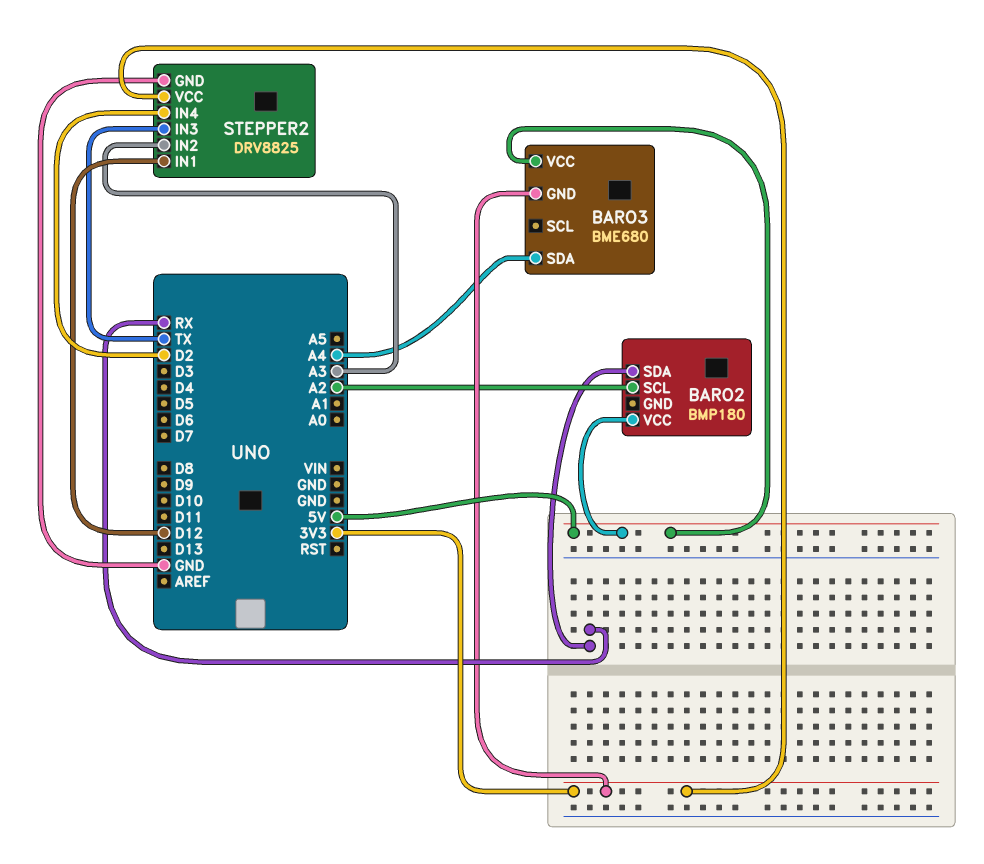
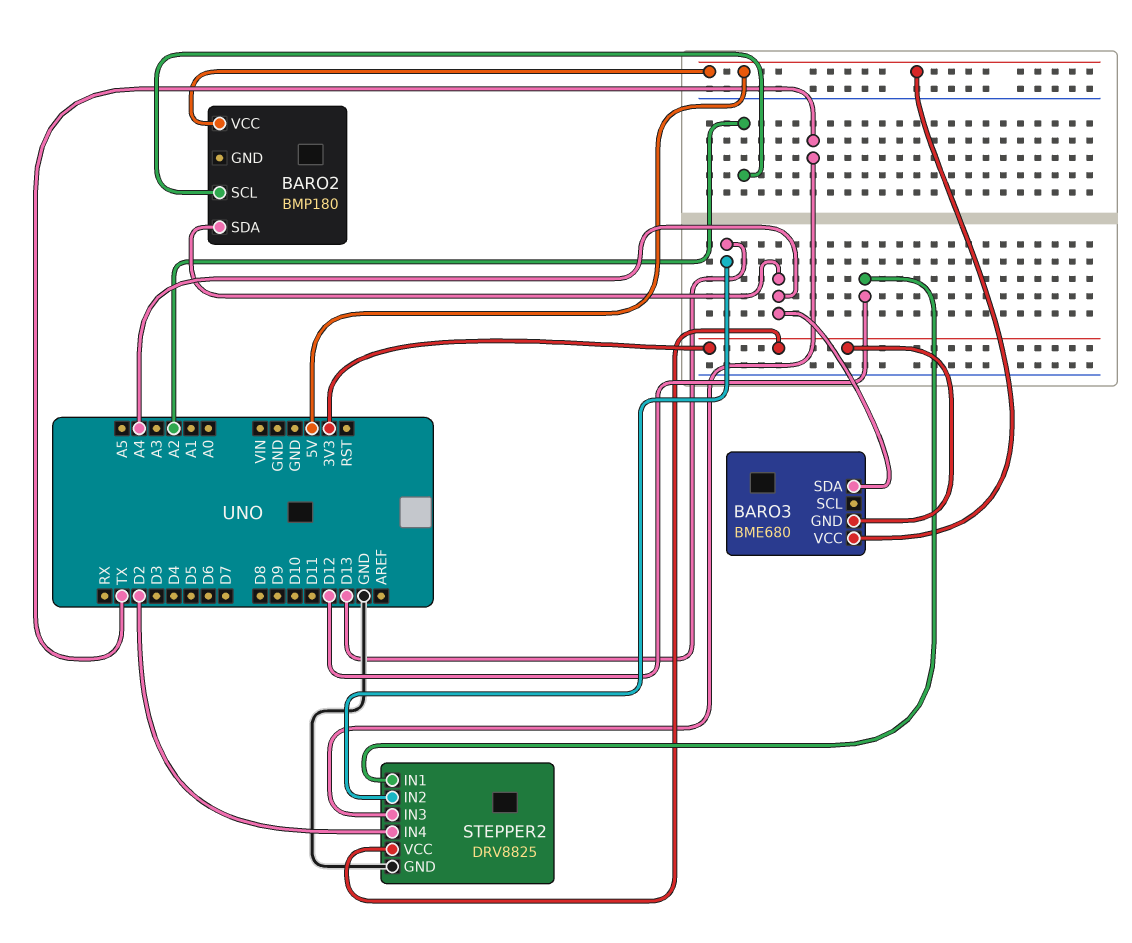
BARO2 pin SDA: RX -> A4
STEPPER2 pin IN2: A3 -> D13

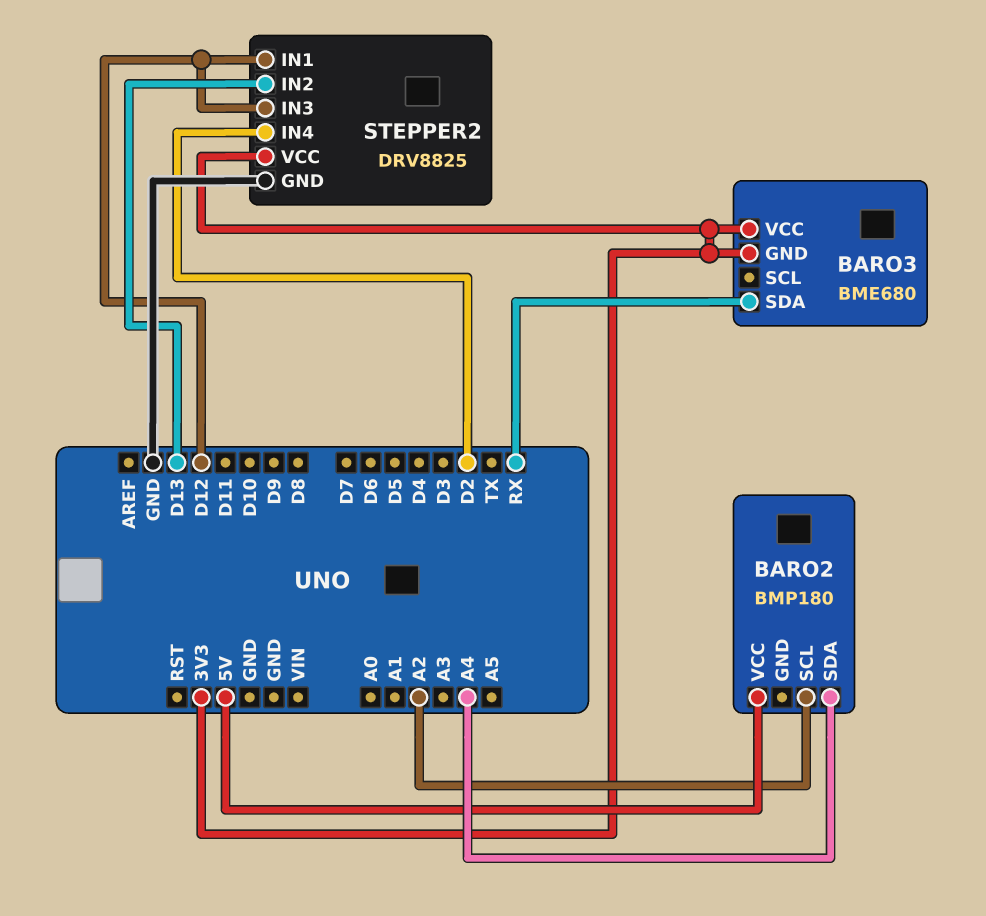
BARO3 pin SDA: A4 -> RX
BARO3 pin VCC: 5V -> 3V3
STEPPER2 pin IN3: TX -> D12

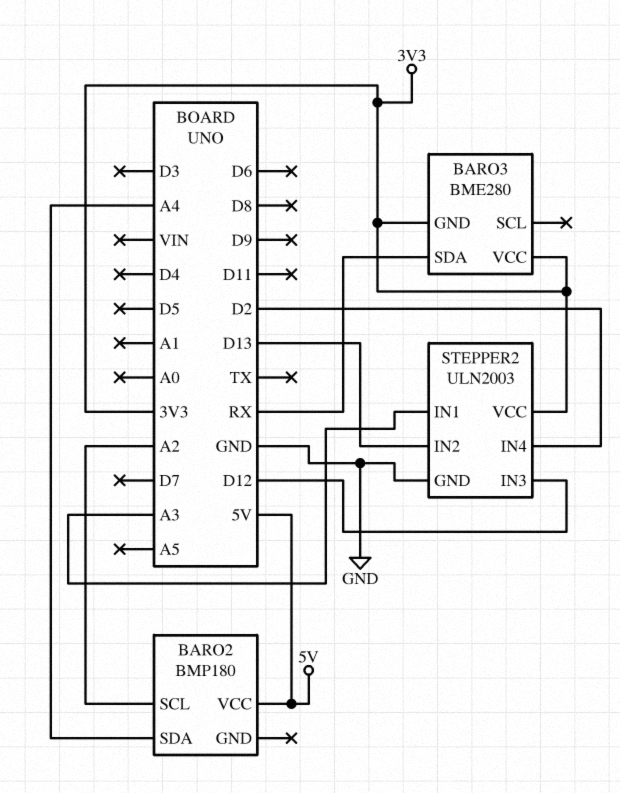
BARO3: BME680 -> BME280
STEPPER2: DRV8825 -> ULN2003
STEPPER2 pin IN1: D12 -> A3

